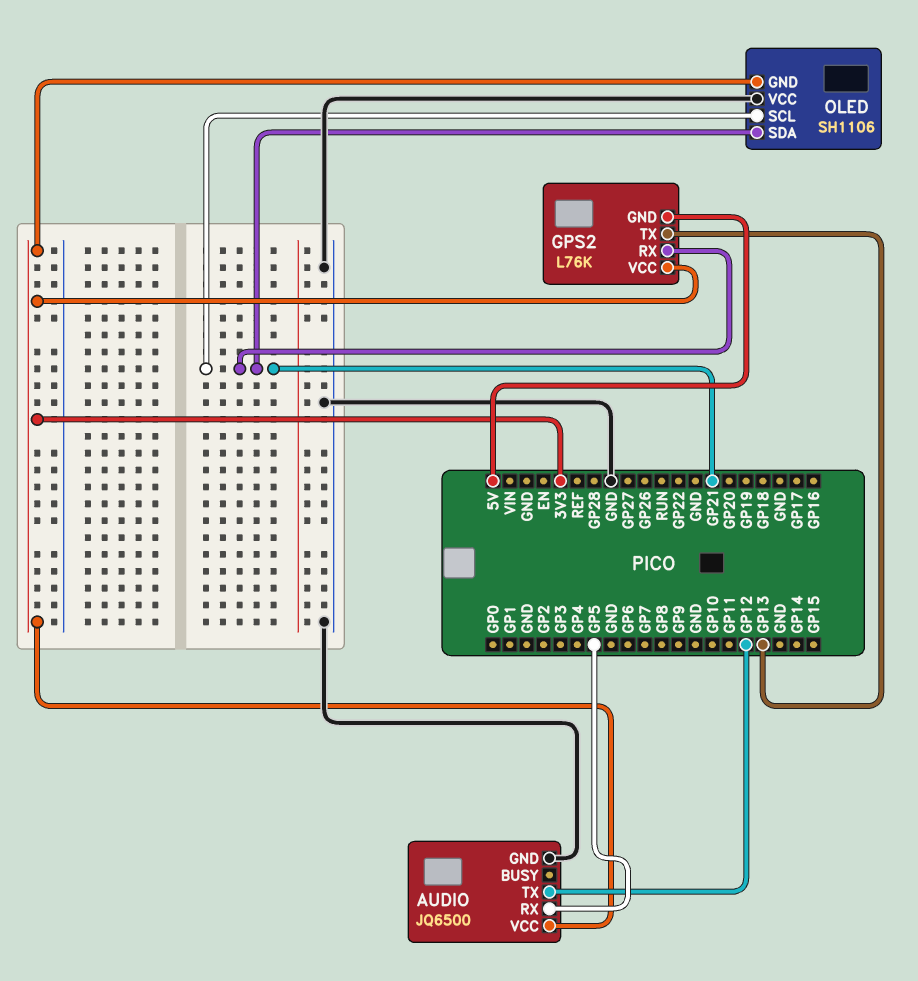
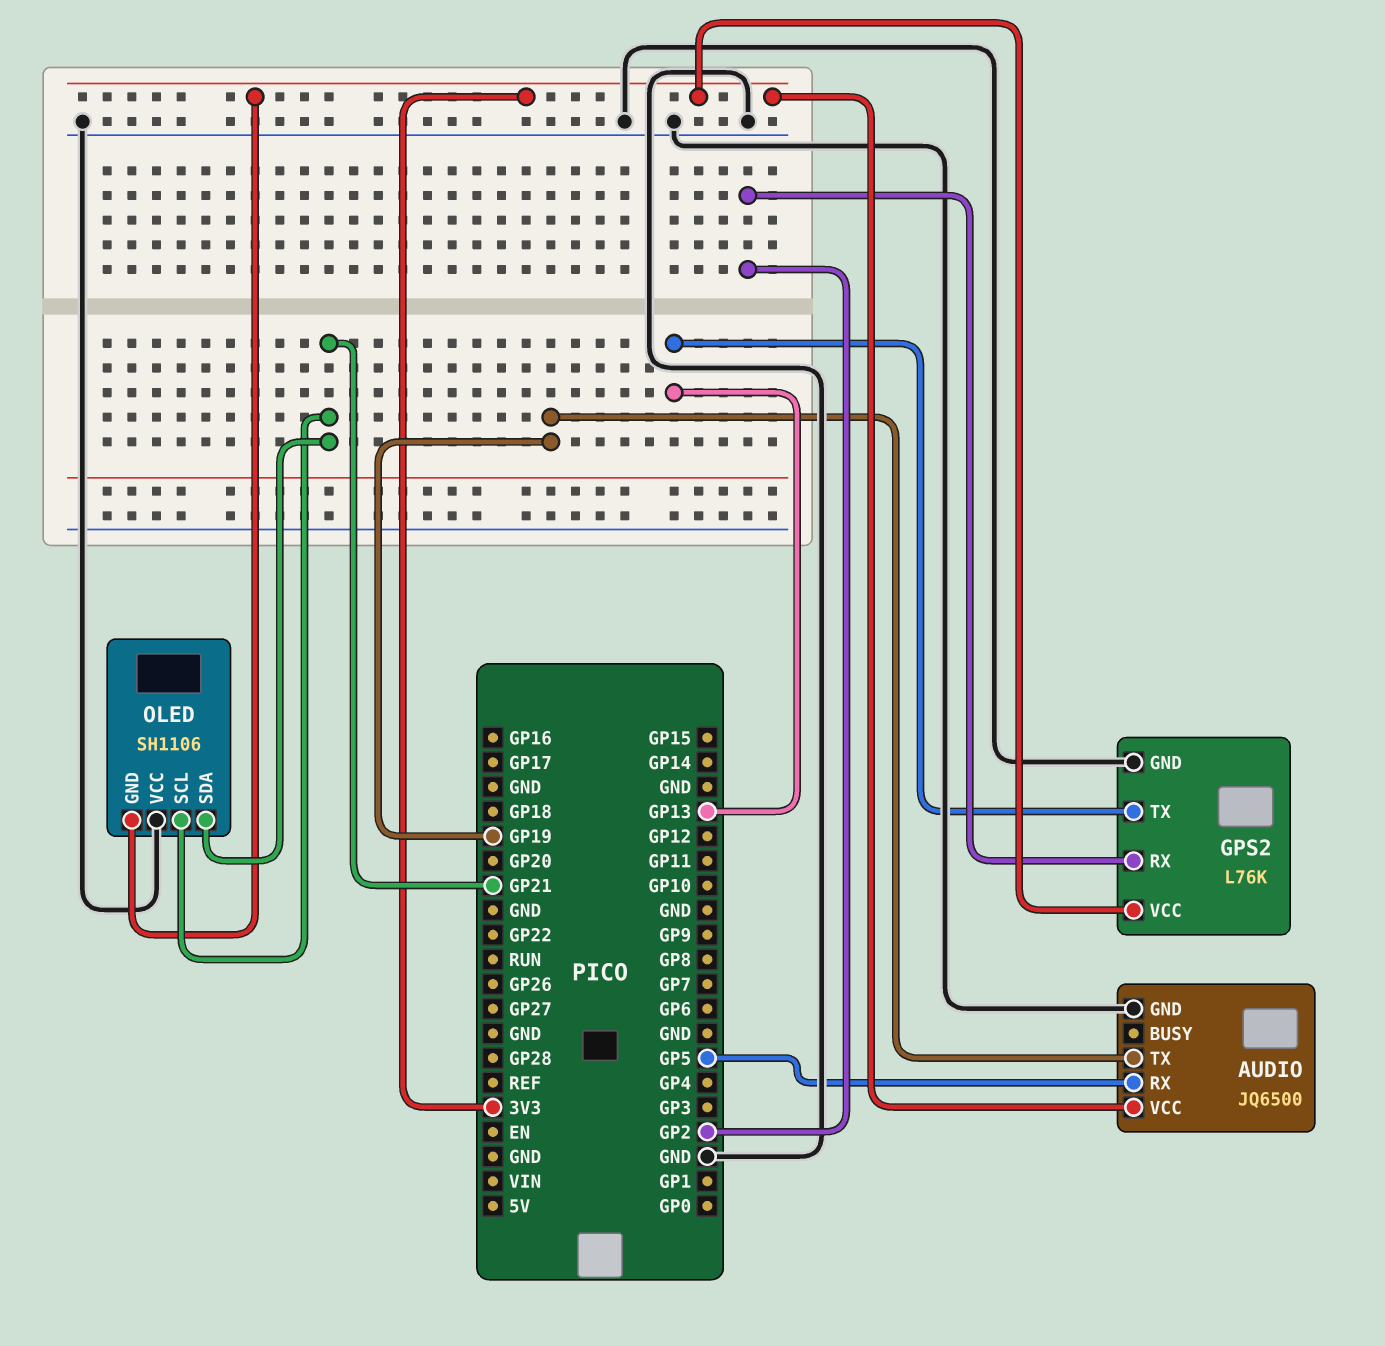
AUDIO pin TX: GP12 -> GP19
GPS2 pin GND: 5V -> GND
GPS2 pin RX: GP21 -> GP2

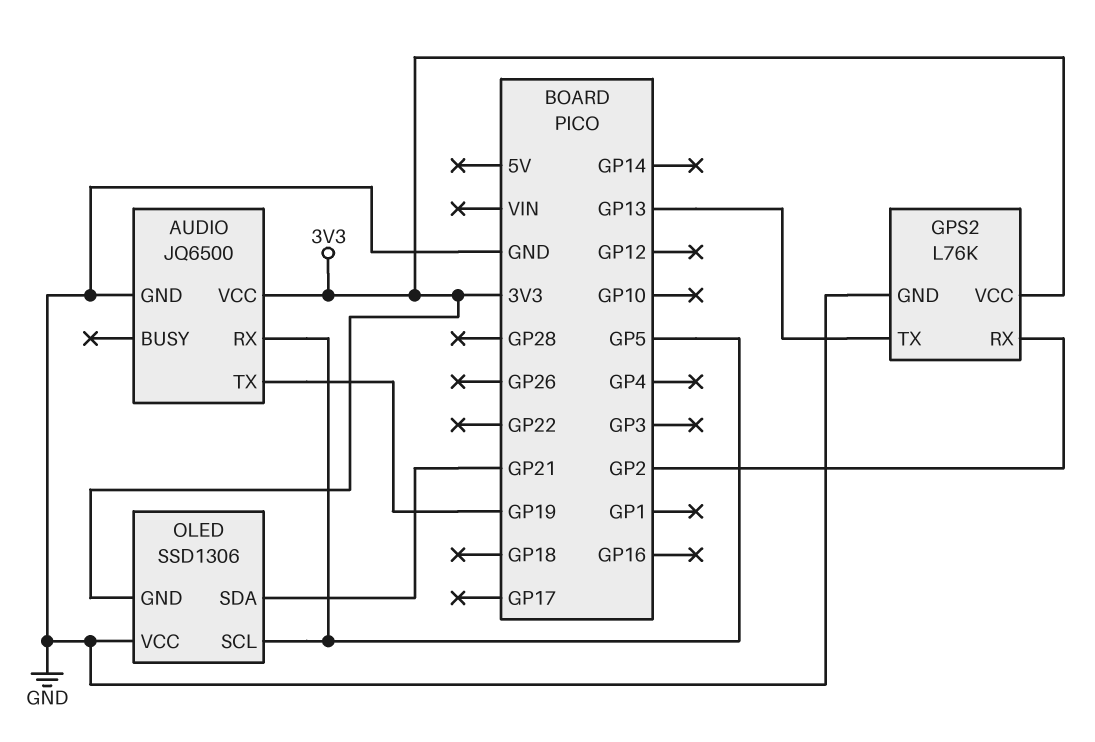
OLED: SH1106 -> SSD1306
OLED pin SCL: GP21 -> GP5

